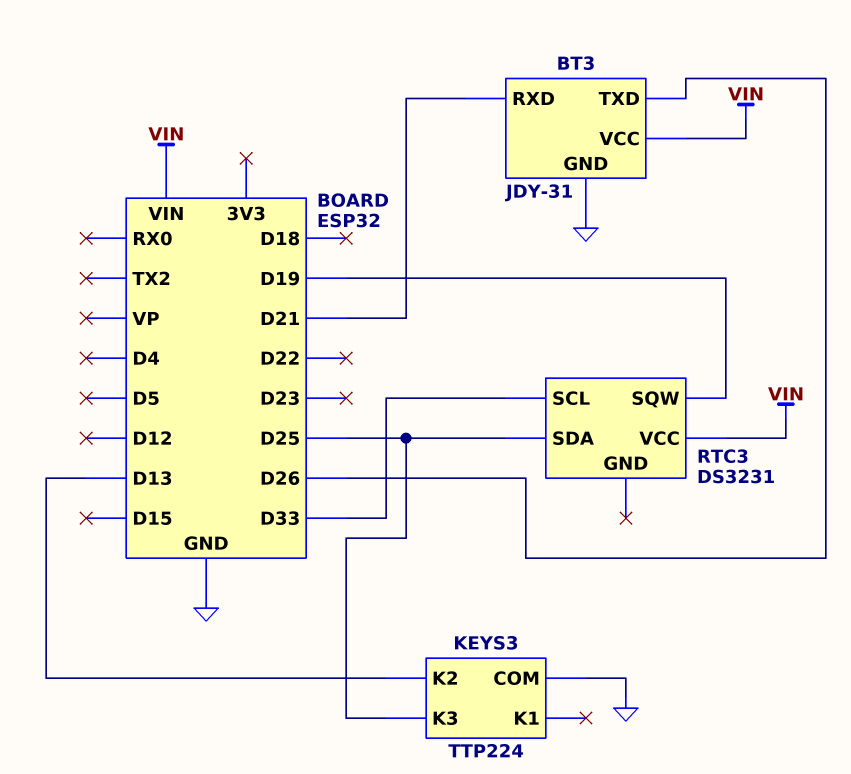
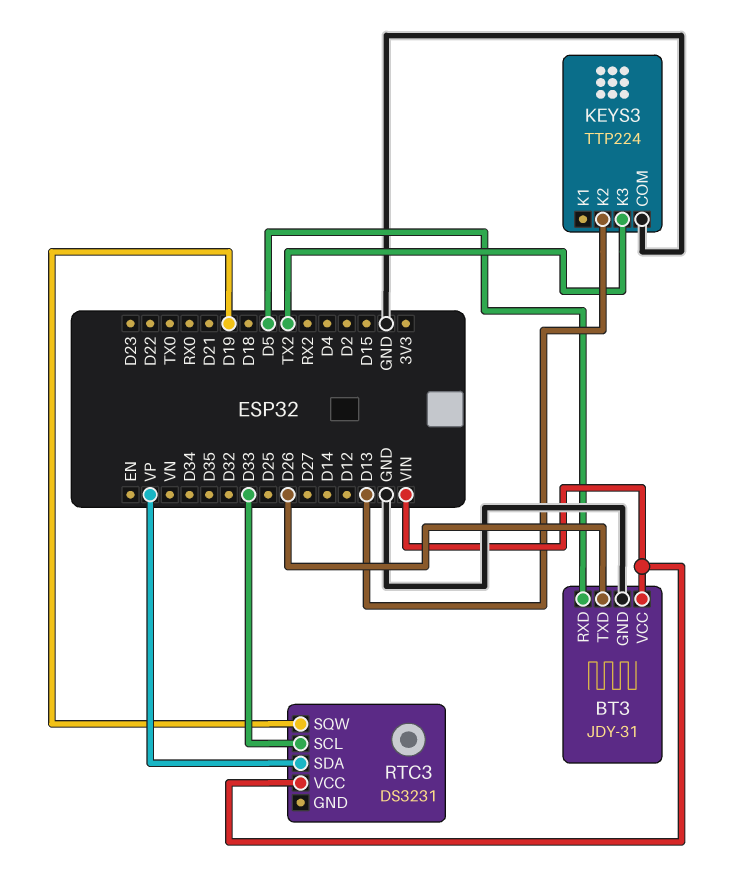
BT3 pin RXD: D21 -> D5
KEYS3 pin K3: D25 -> TX2
RTC3 pin SDA: D25 -> VP

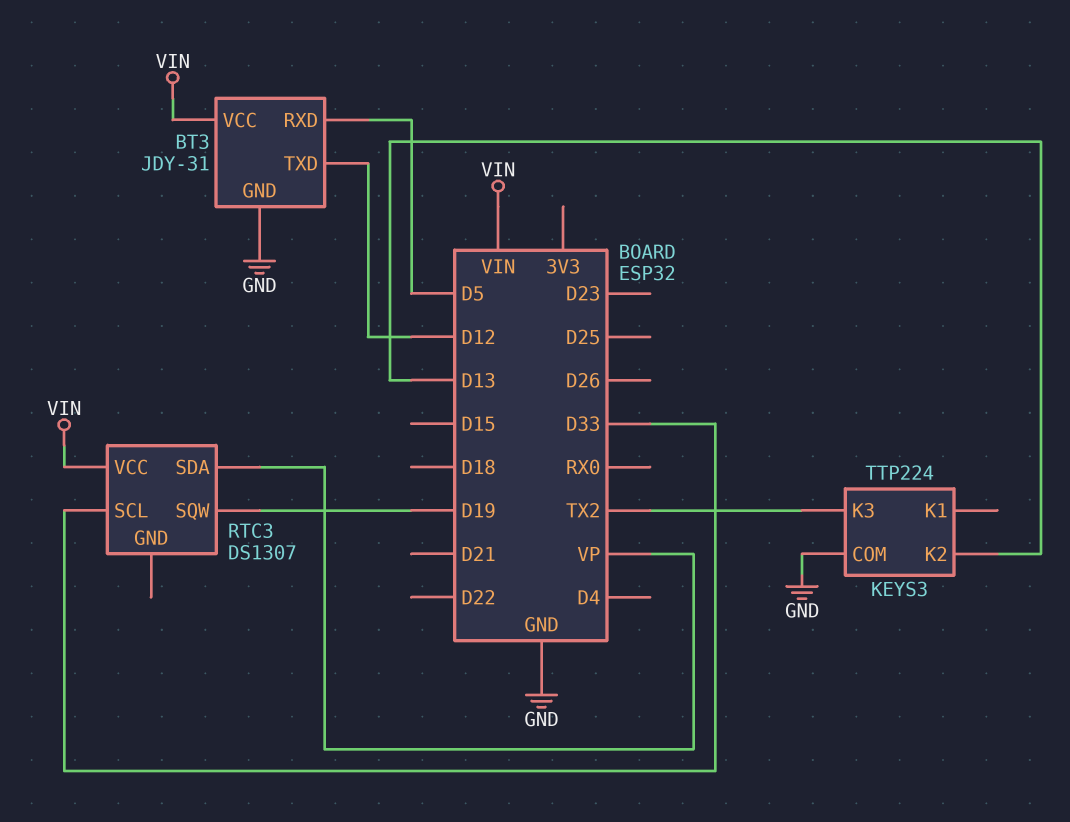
BT3 pin TXD: D26 -> D12
RTC3: DS3231 -> DS1307

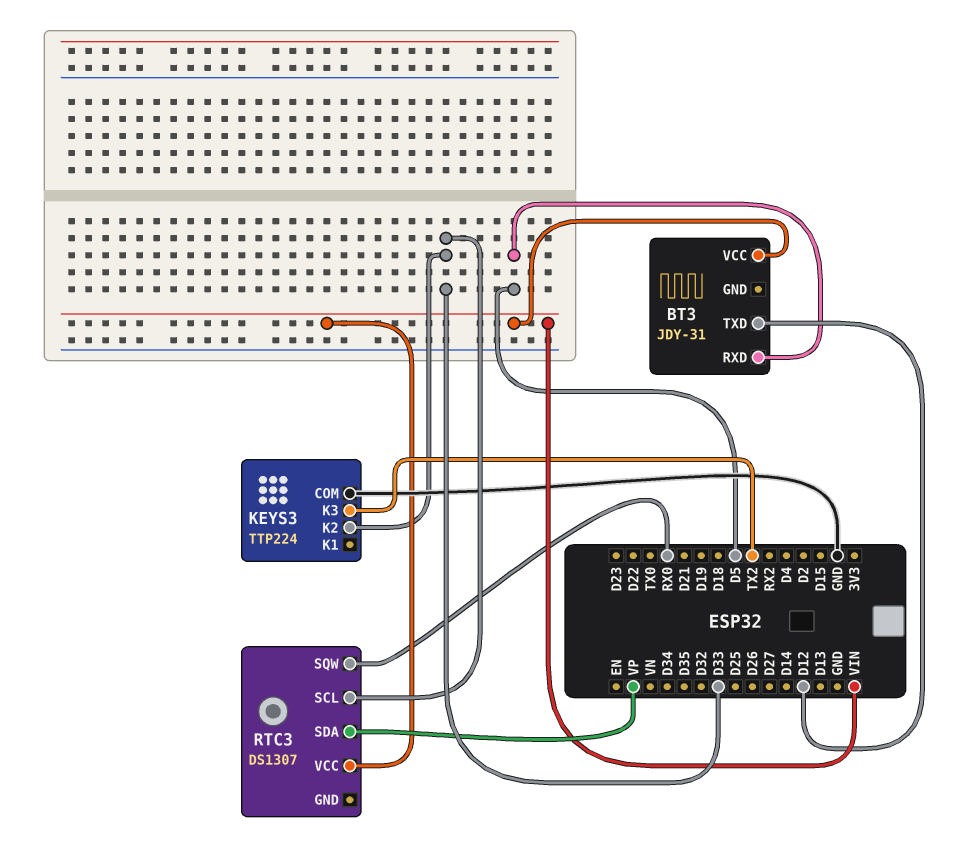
BT3 pin GND: GND -> none
KEYS3 pin K2: D13 -> D33
RTC3 pin SQW: D19 -> RX0

